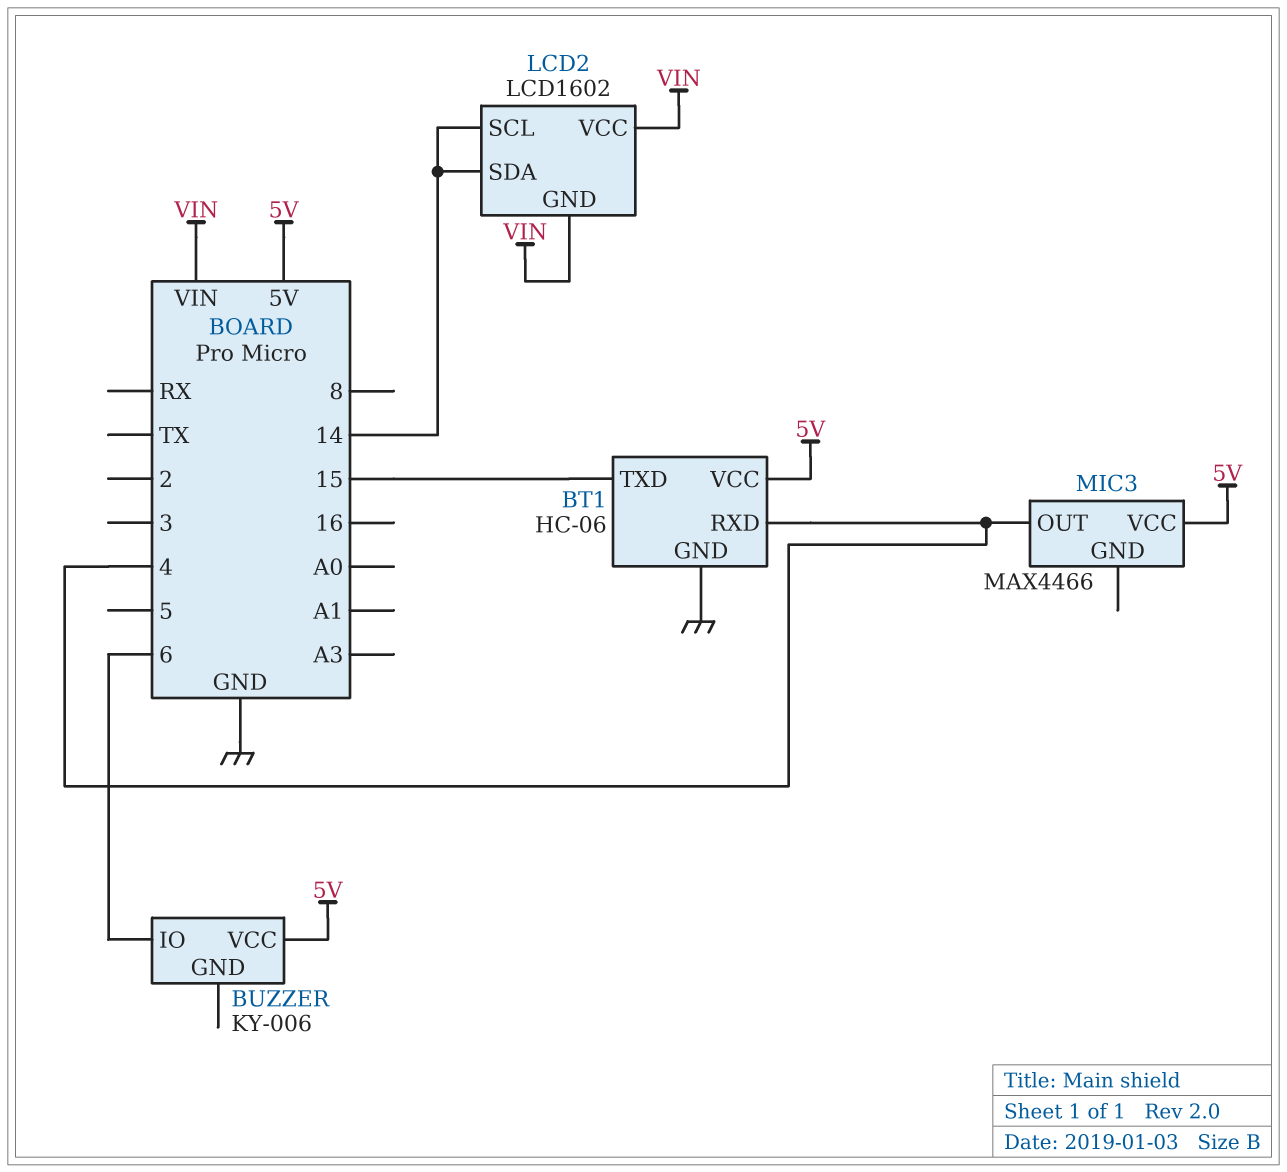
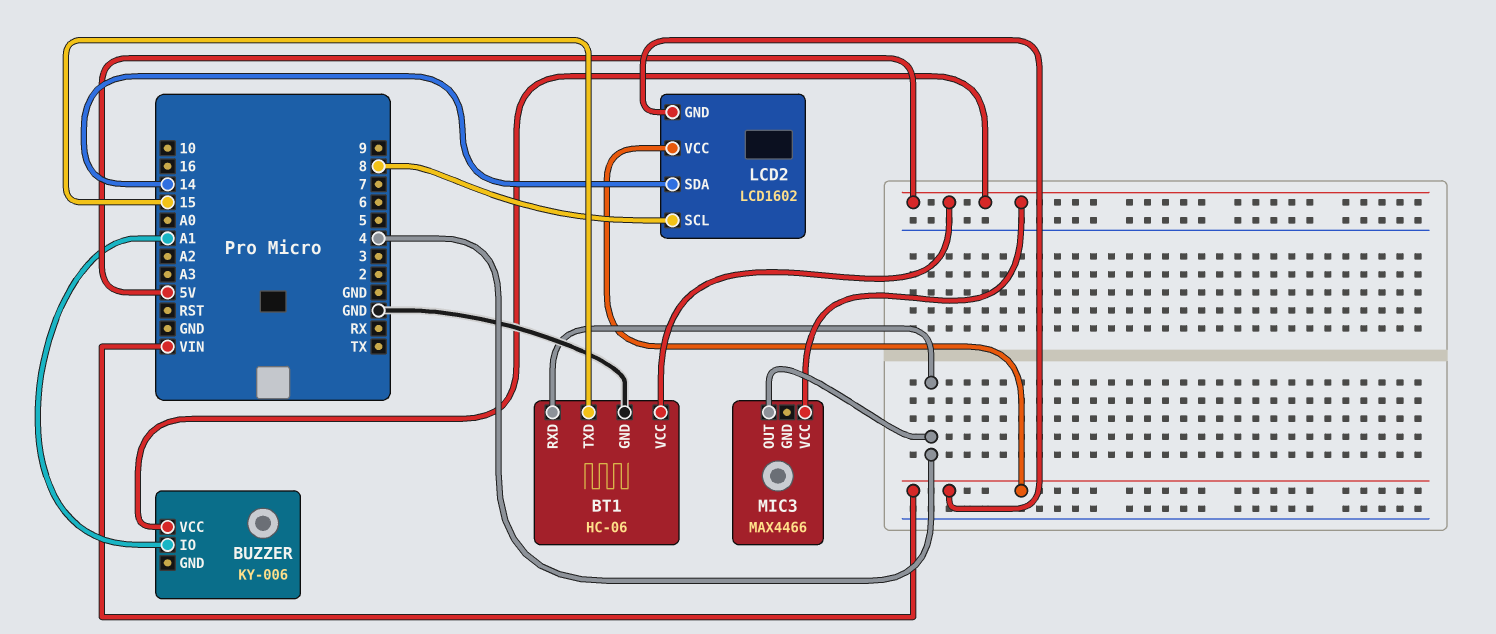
BUZZER pin IO: 6 -> A1
LCD2 pin SCL: 14 -> 8

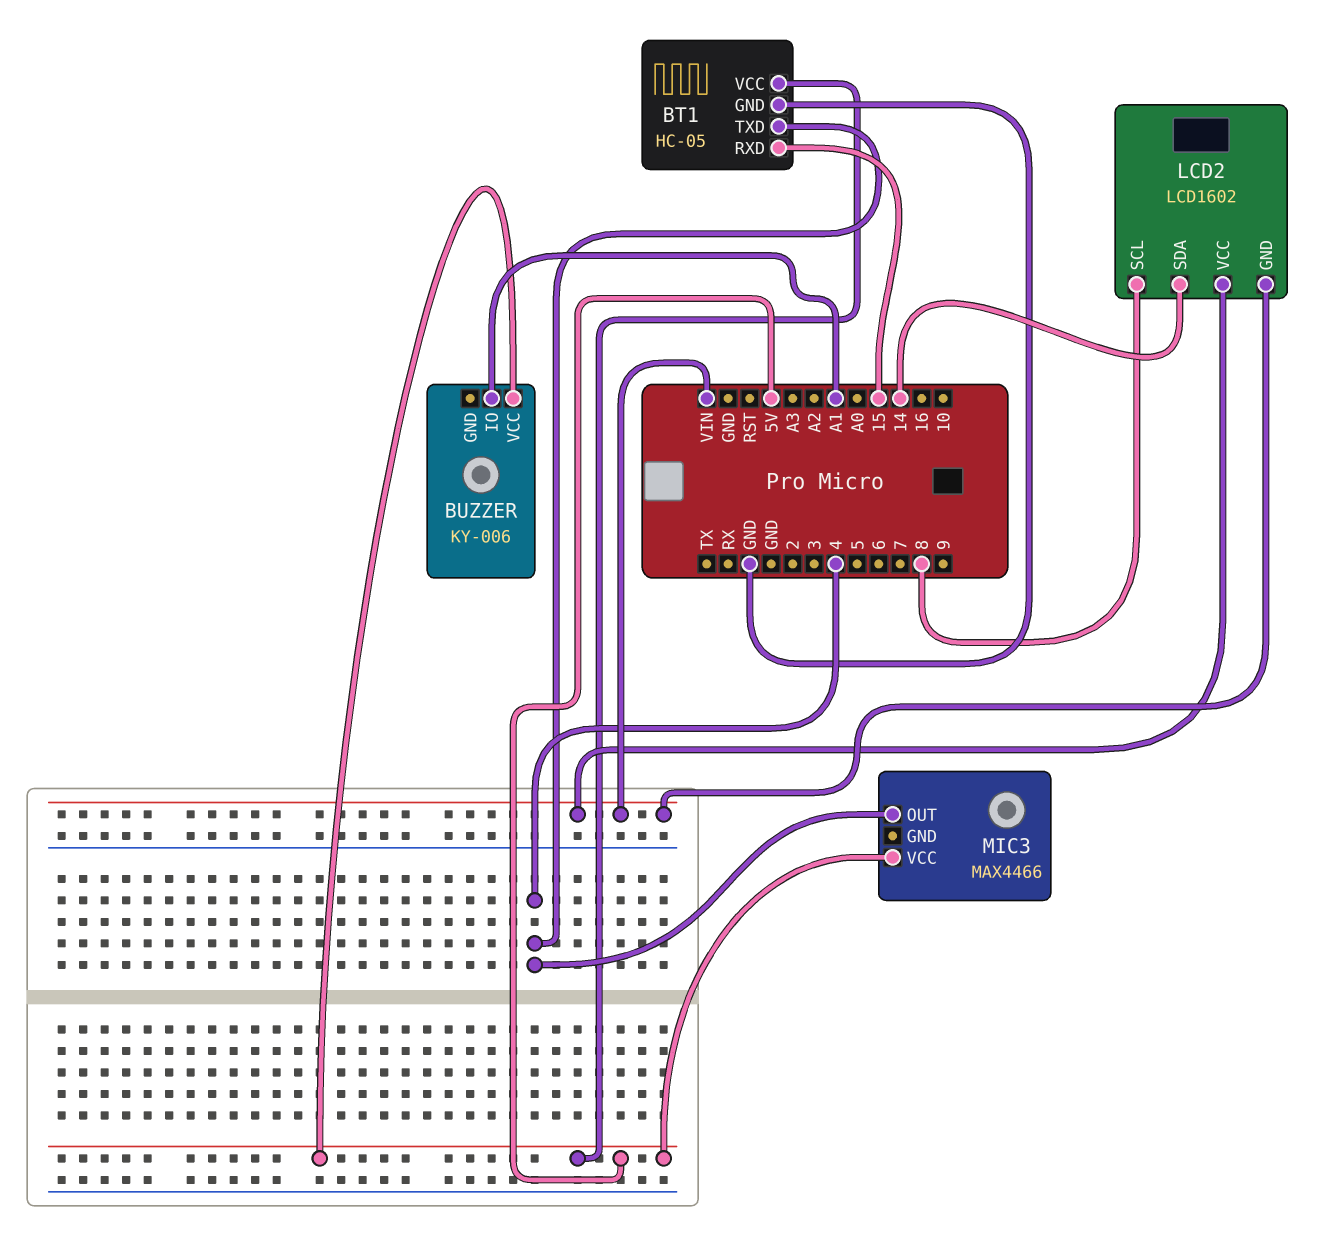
BT1: HC-06 -> HC-05
BT1 pin RXD: 4 -> 15
BT1 pin TXD: 15 -> 4

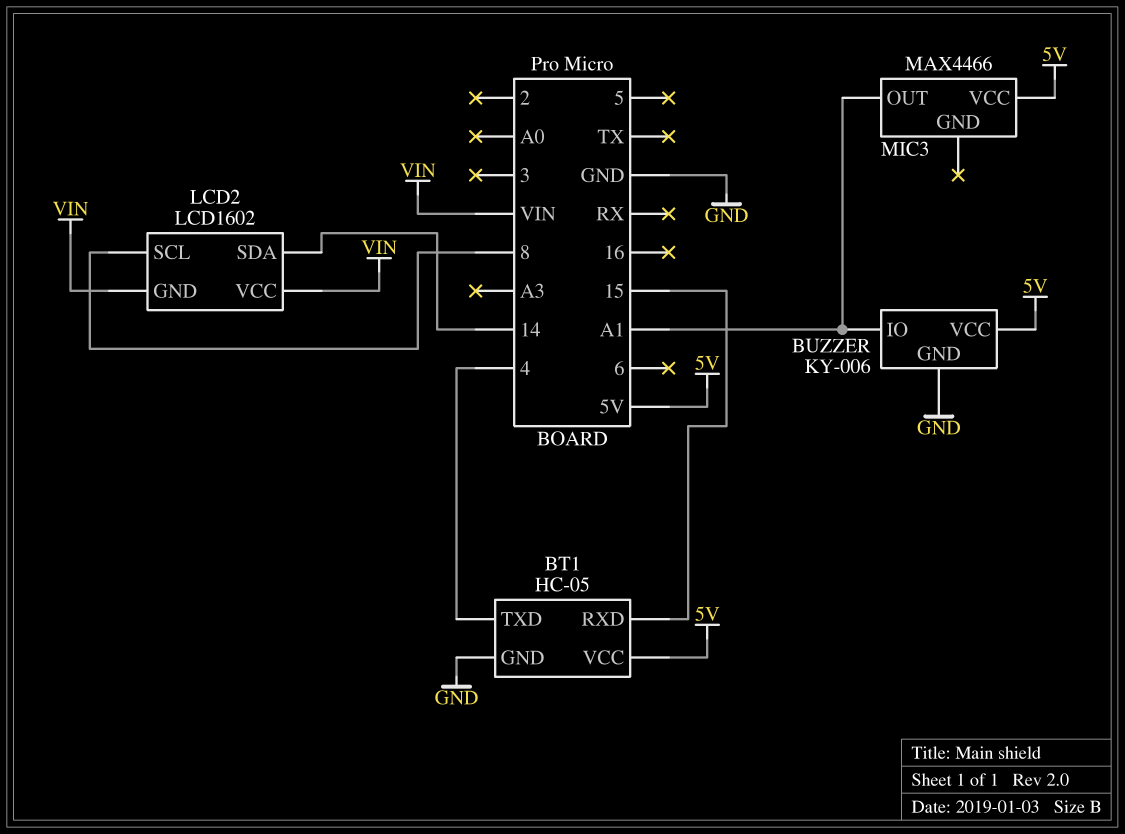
BUZZER pin GND: none -> GND
MIC3 pin OUT: 4 -> A1

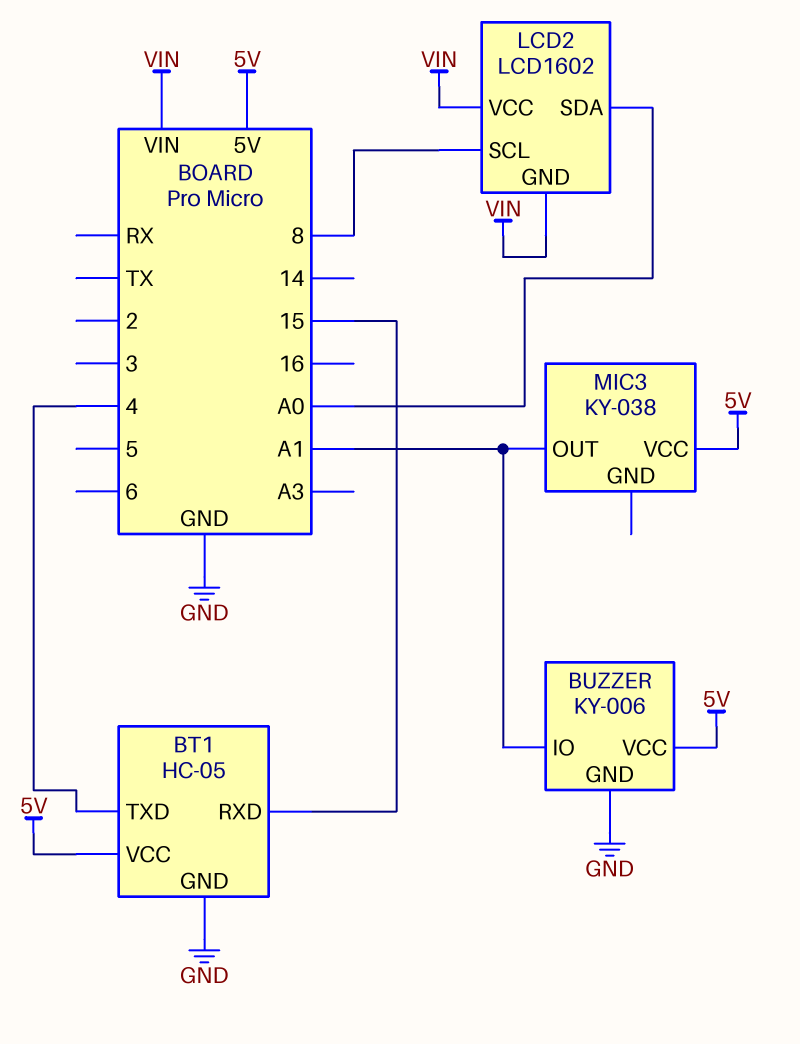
LCD2 pin SDA: 14 -> A0
MIC3: MAX4466 -> KY-038

